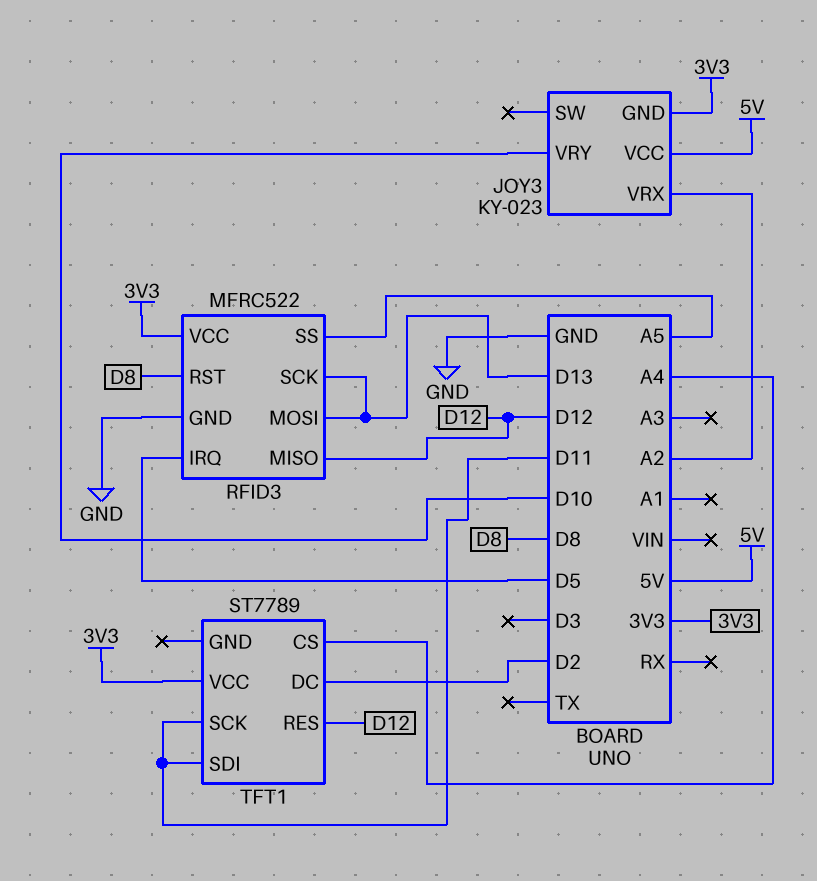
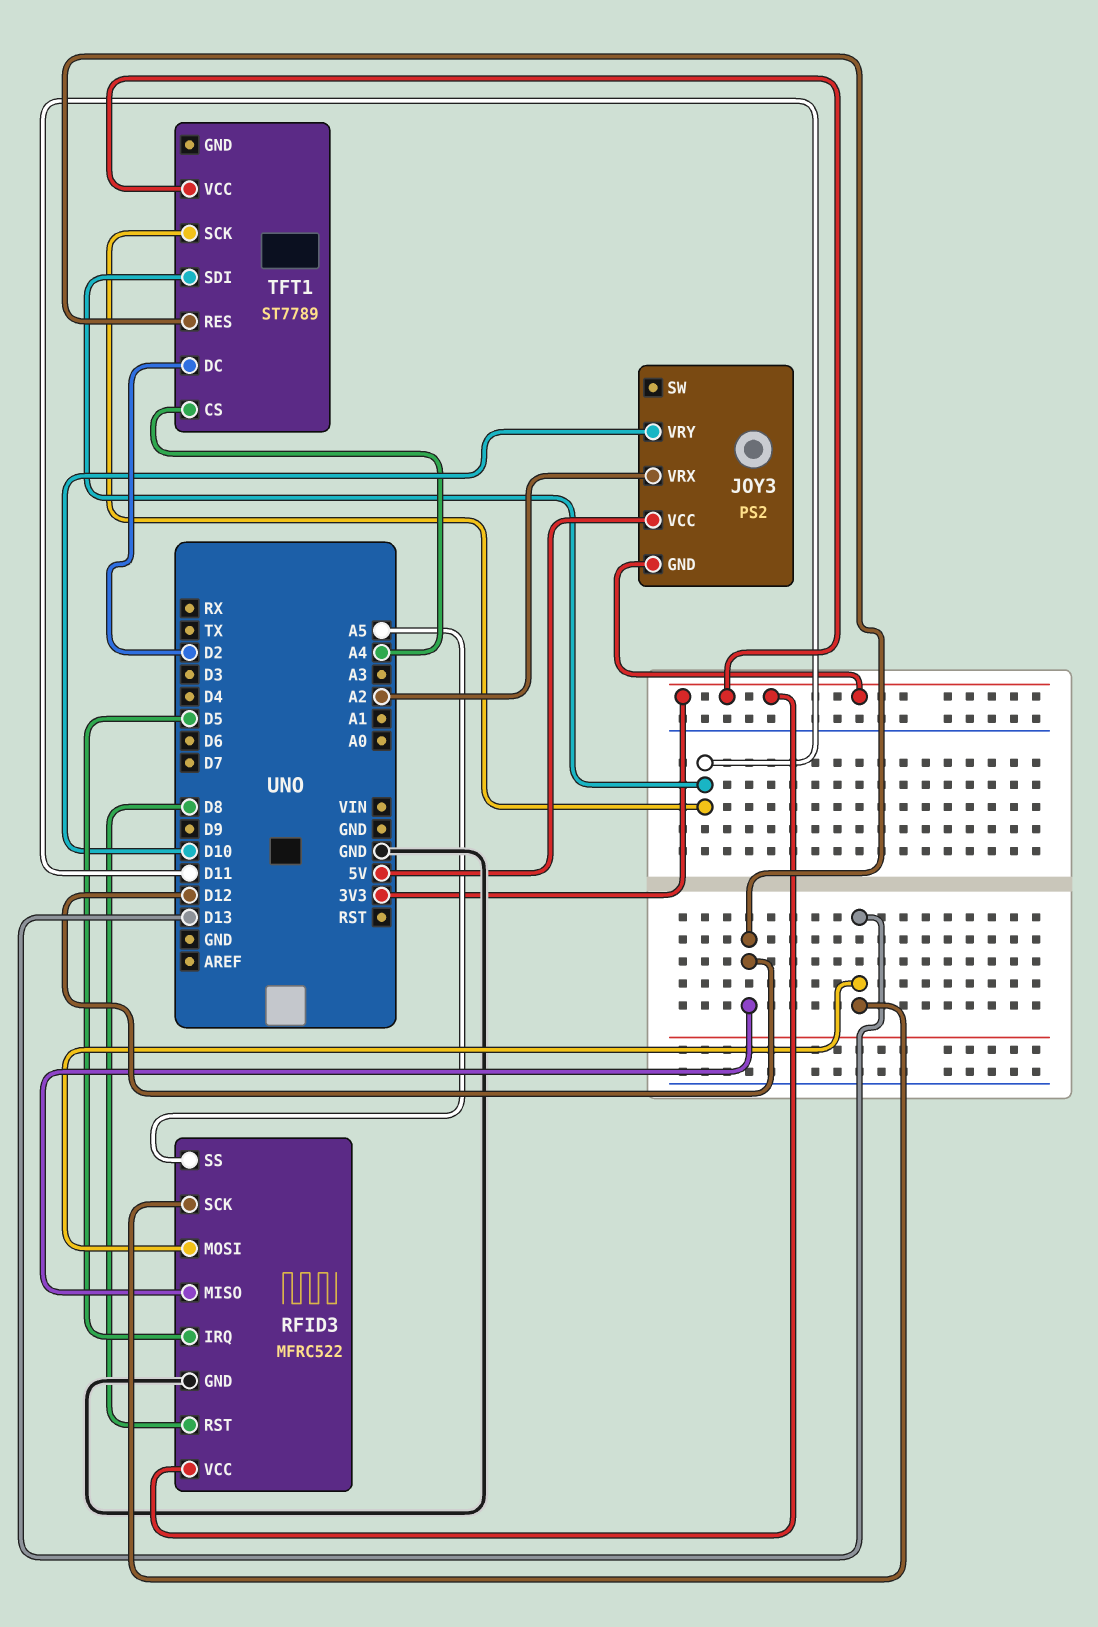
JOY3: KY-023 -> PS2

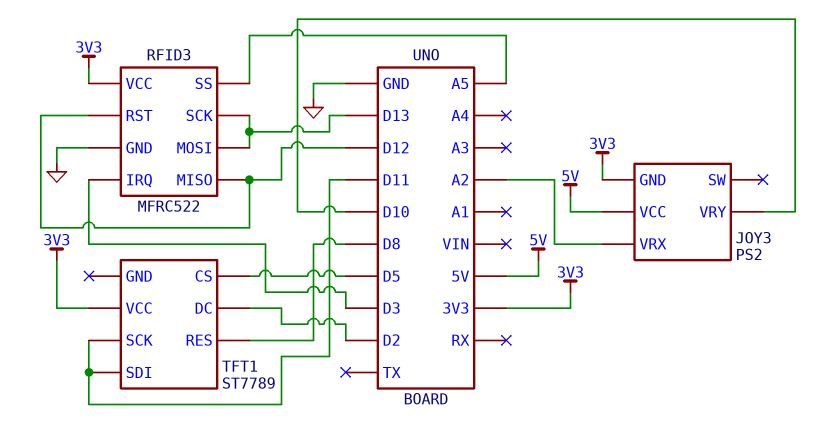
RFID3 pin IRQ: D5 -> D3
RFID3 pin RST: D8 -> D12
TFT1 pin CS: A4 -> D5
TFT1 pin RES: D12 -> D8

